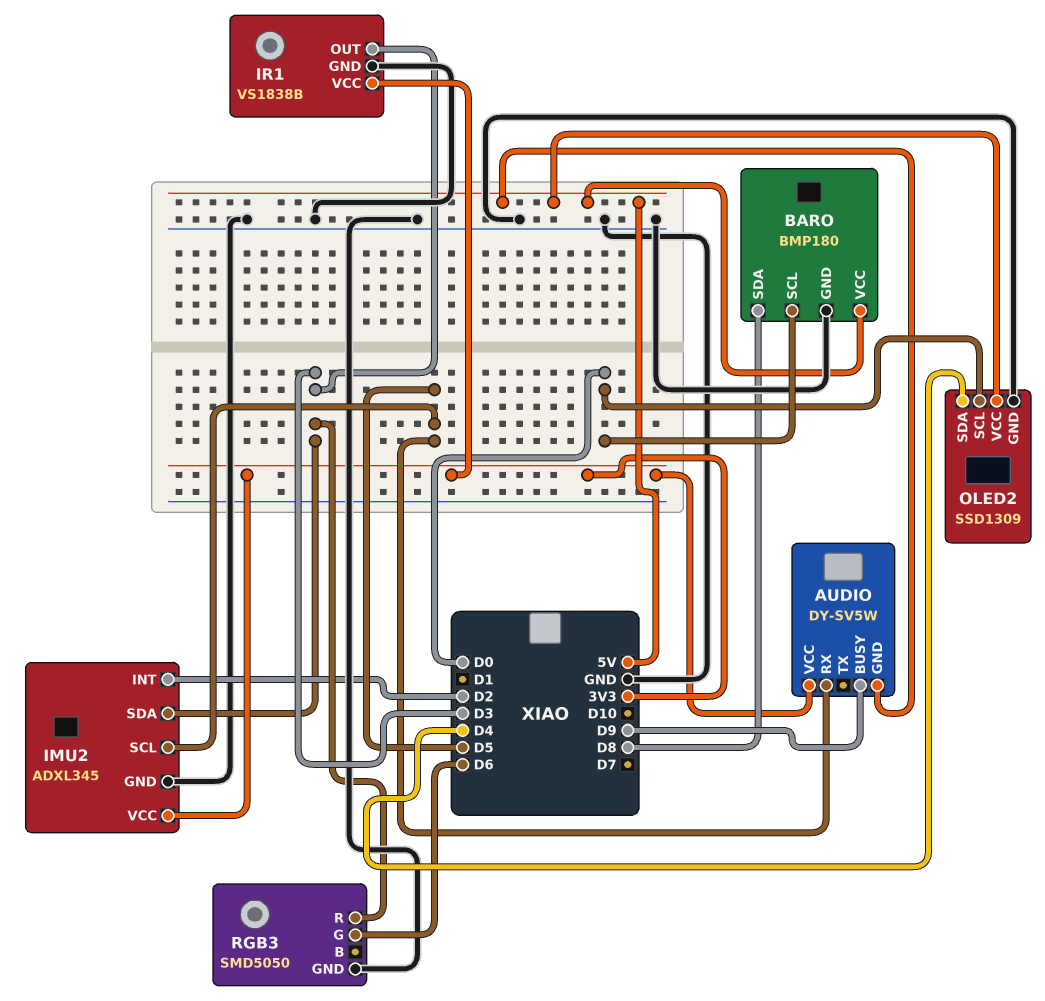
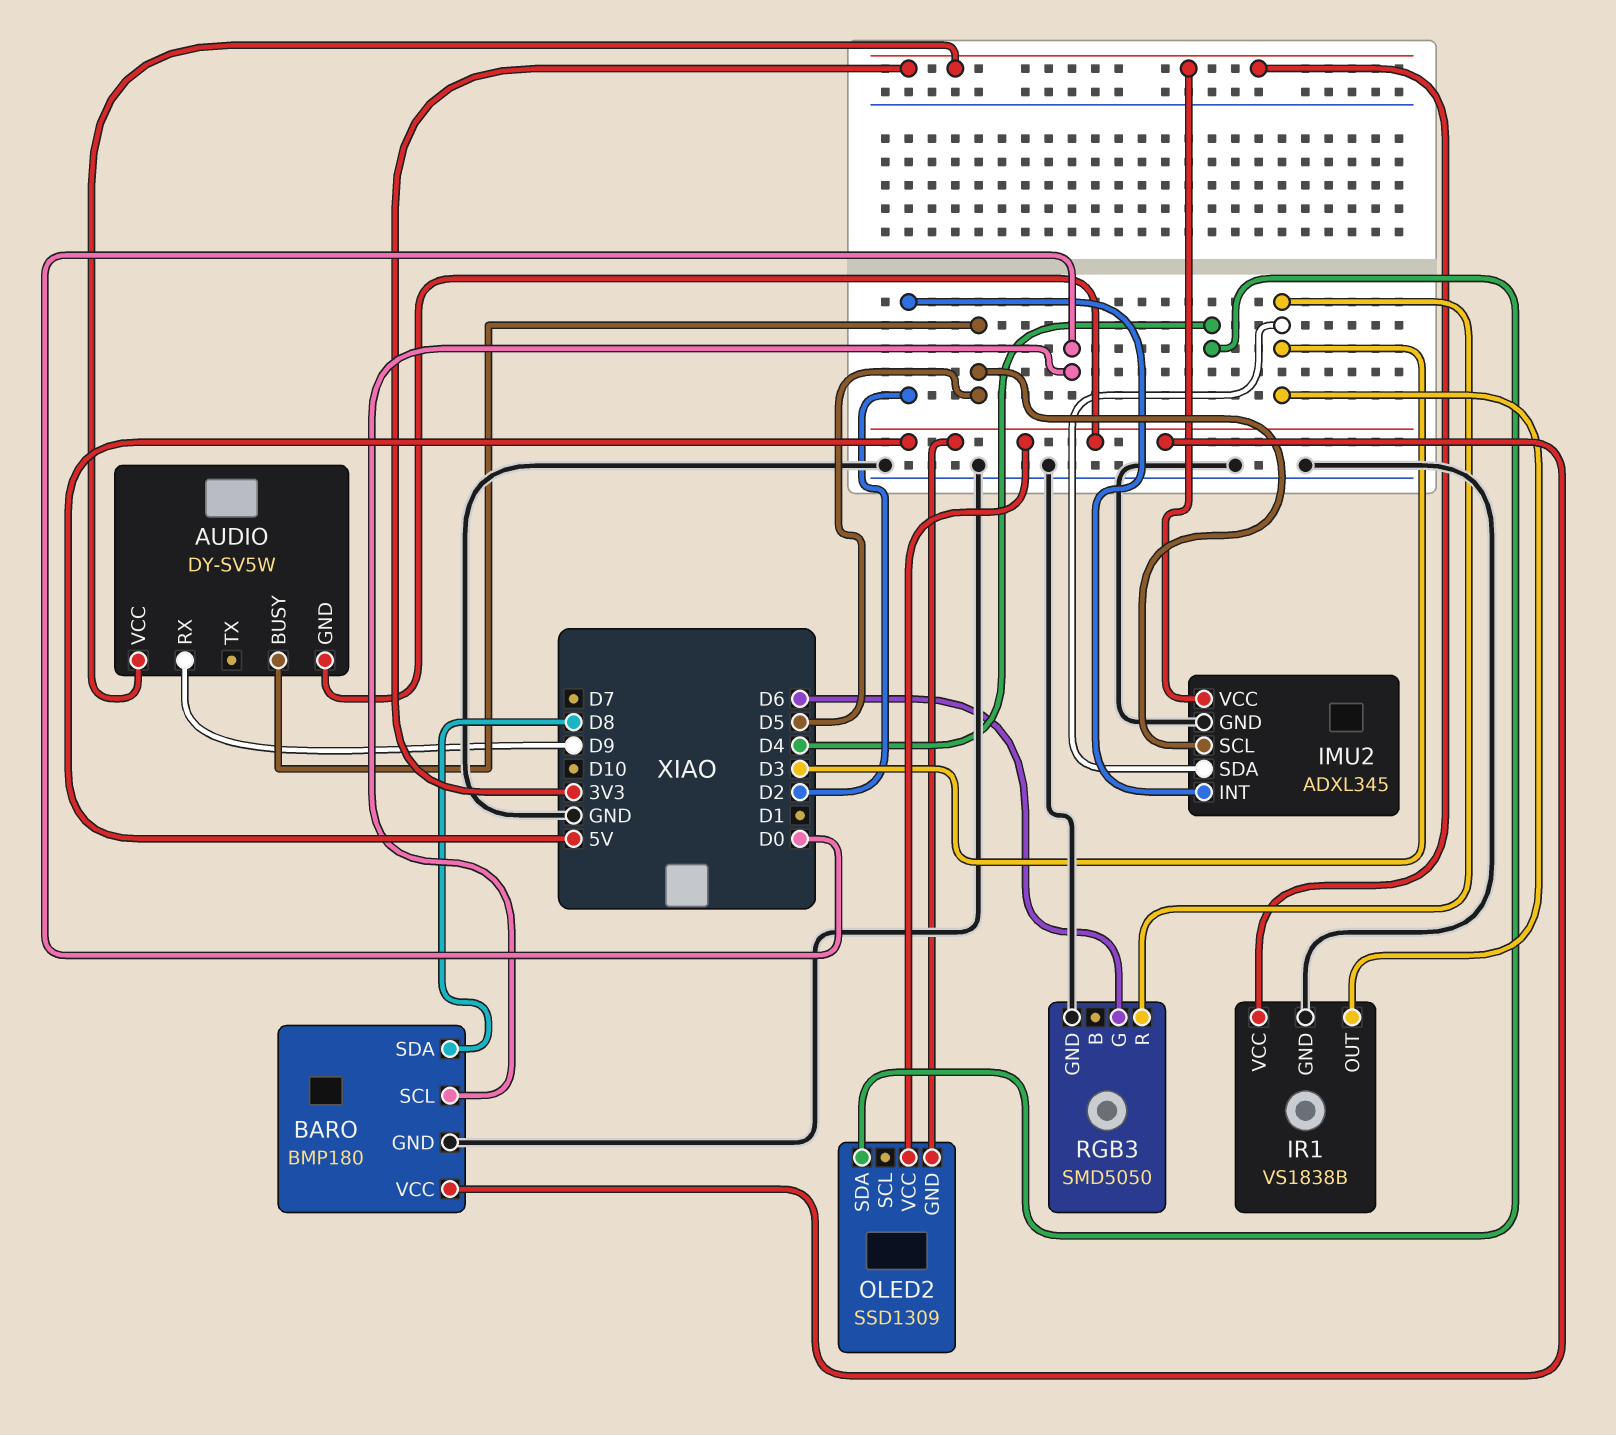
AUDIO pin BUSY: D9 -> D5
AUDIO pin RX: D5 -> D9
OLED2 pin GND: GND -> 5V
OLED2 pin SCL: D0 -> none

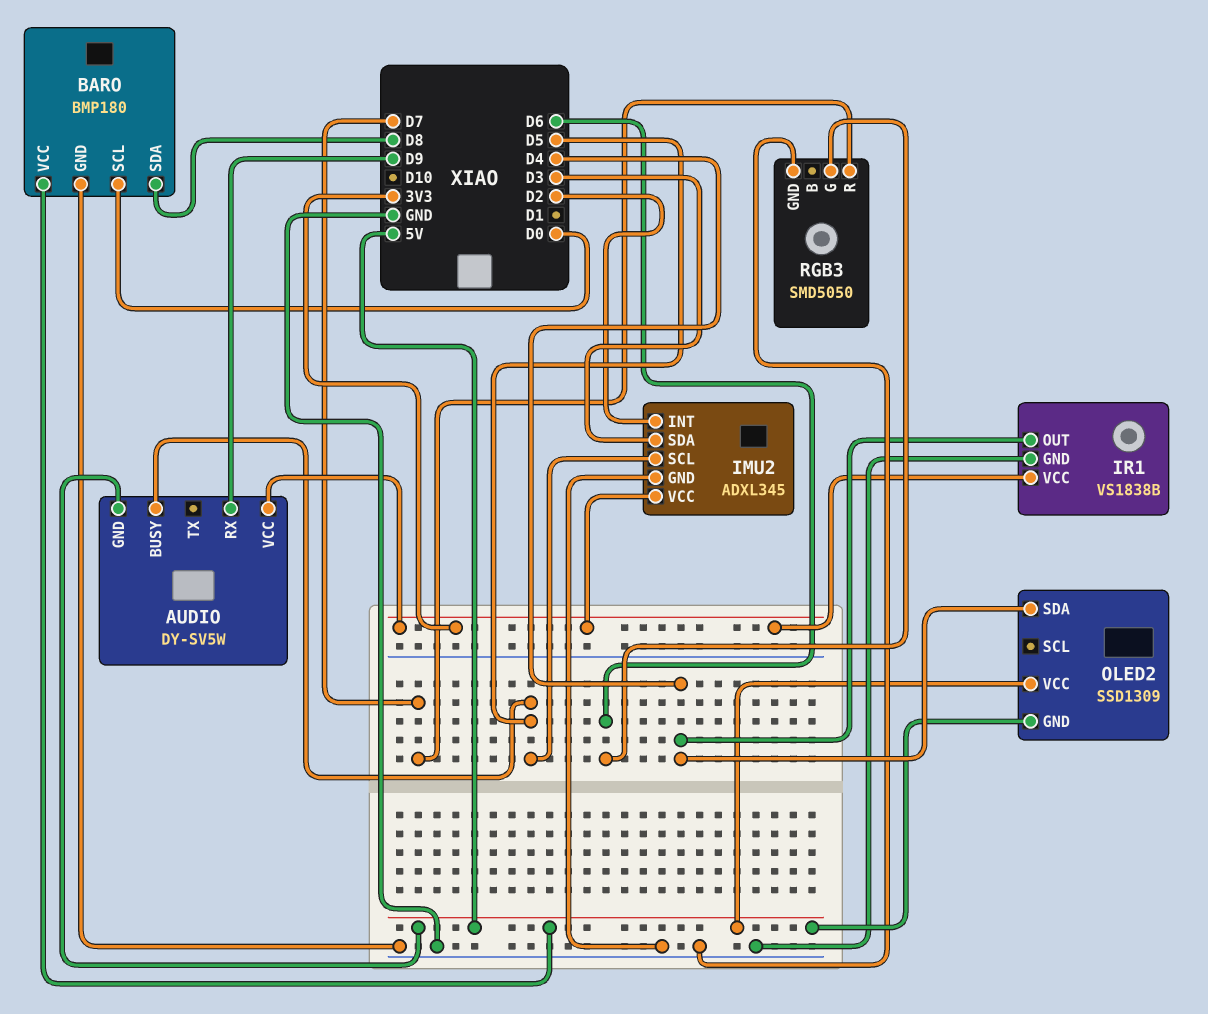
IR1 pin OUT: D3 -> D4
RGB3 pin R: D3 -> D7

